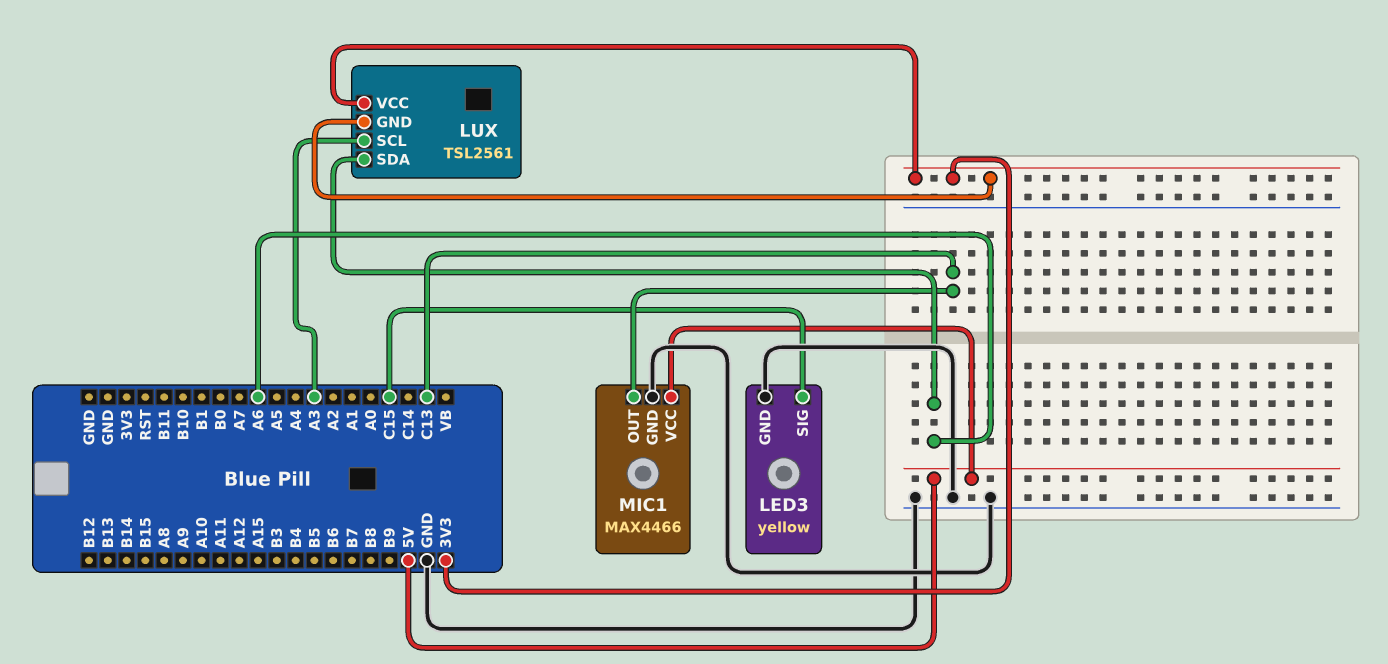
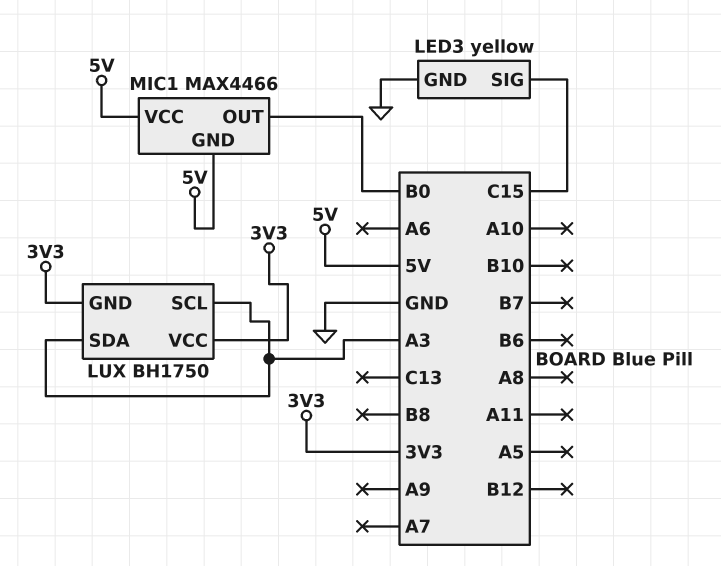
LUX: TSL2561 -> BH1750
LUX pin SDA: A6 -> A3
MIC1 pin GND: GND -> 5V
MIC1 pin OUT: C13 -> B0

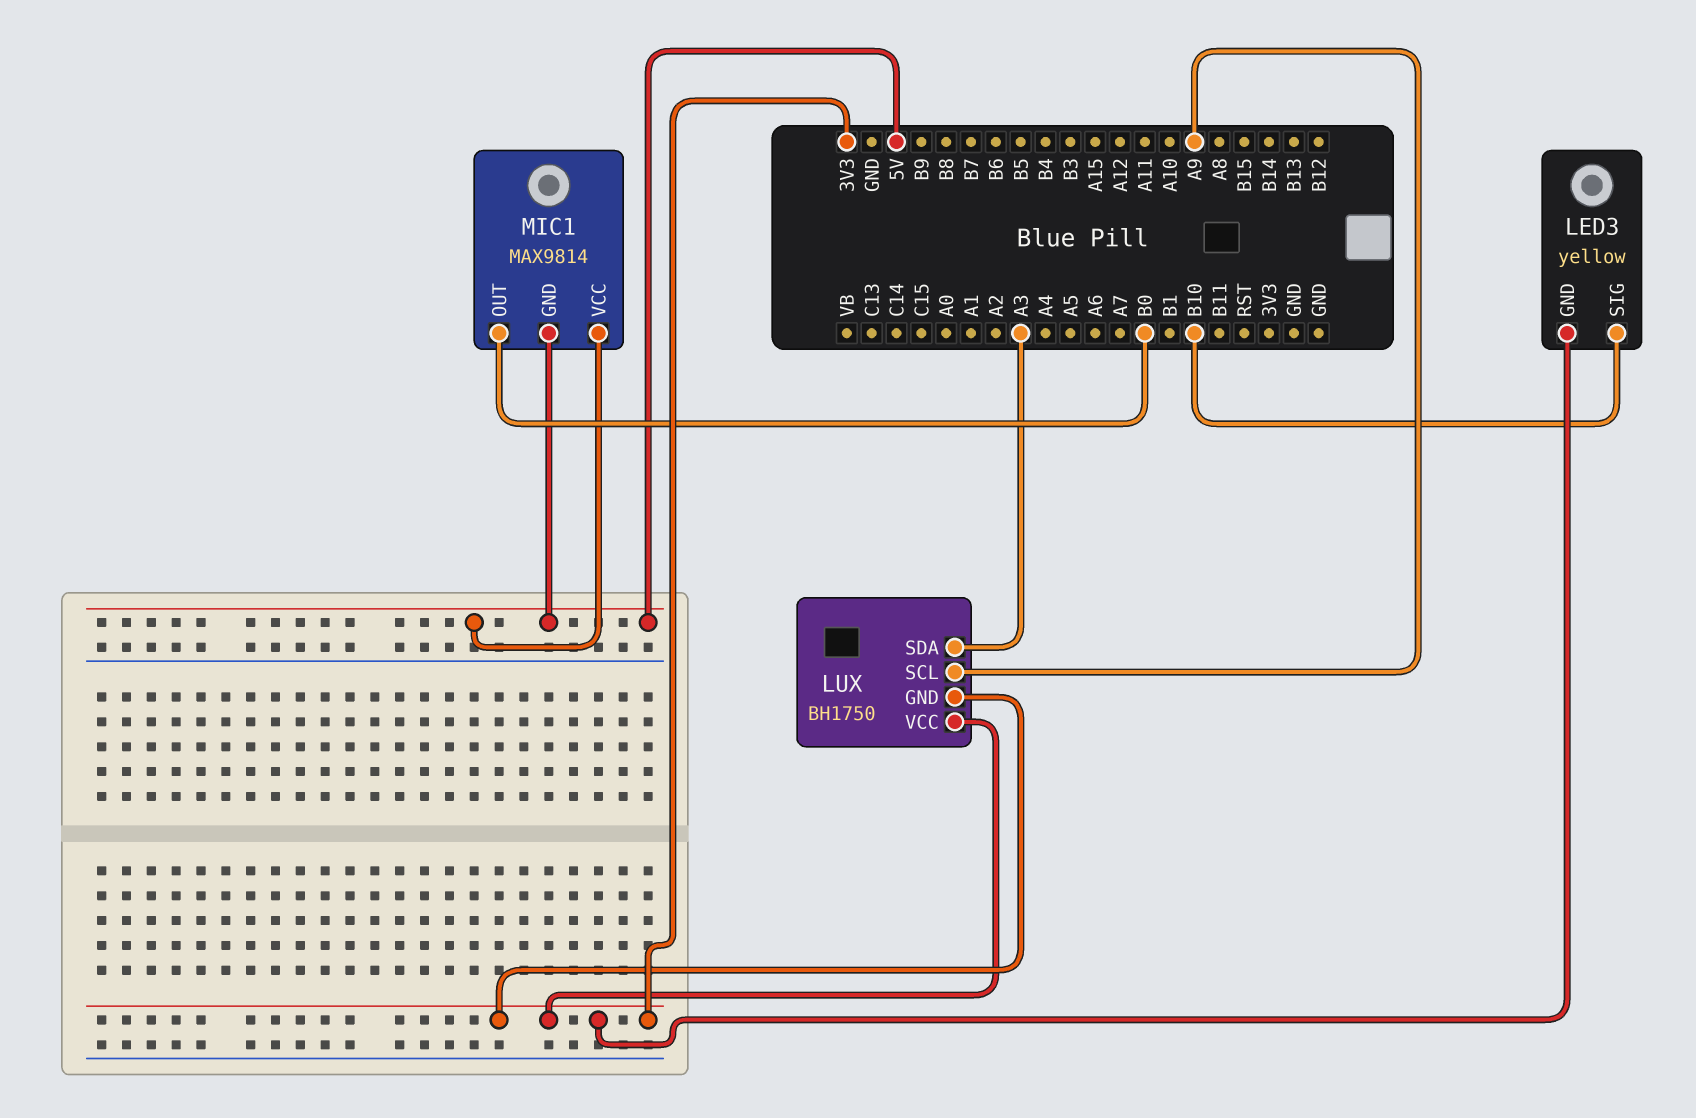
LED3 pin GND: GND -> 3V3
LED3 pin SIG: C15 -> B10
LUX pin SCL: A3 -> A9
MIC1: MAX4466 -> MAX9814

